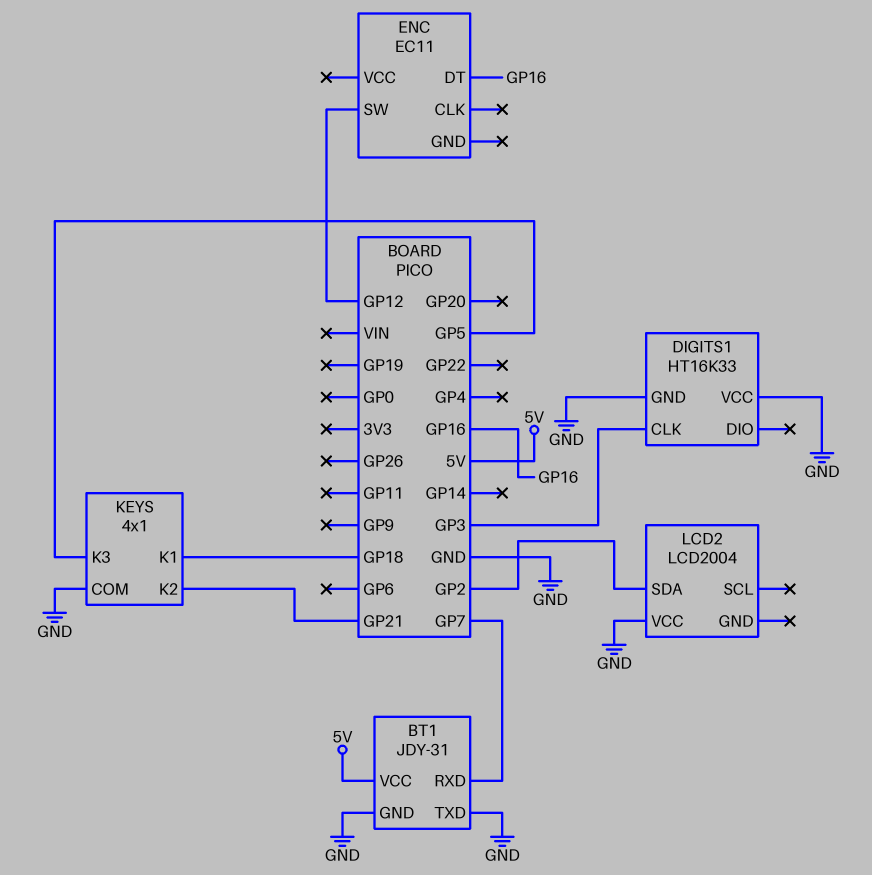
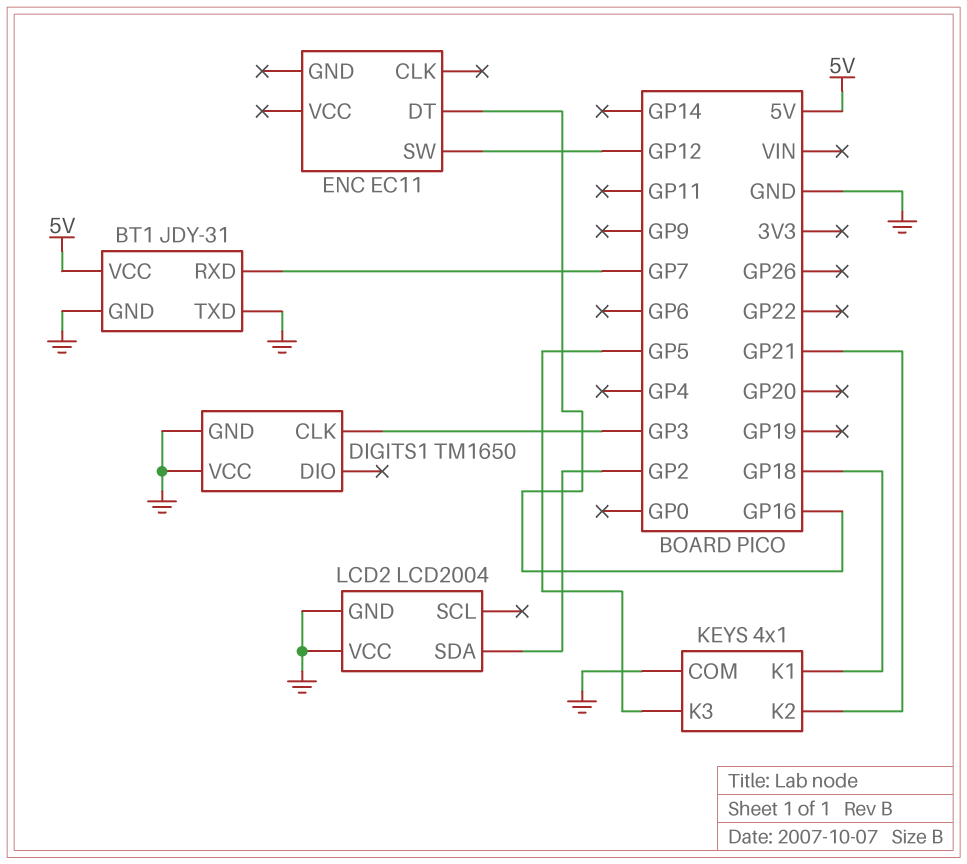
DIGITS1: HT16K33 -> TM1650
LCD2 pin GND: none -> GND

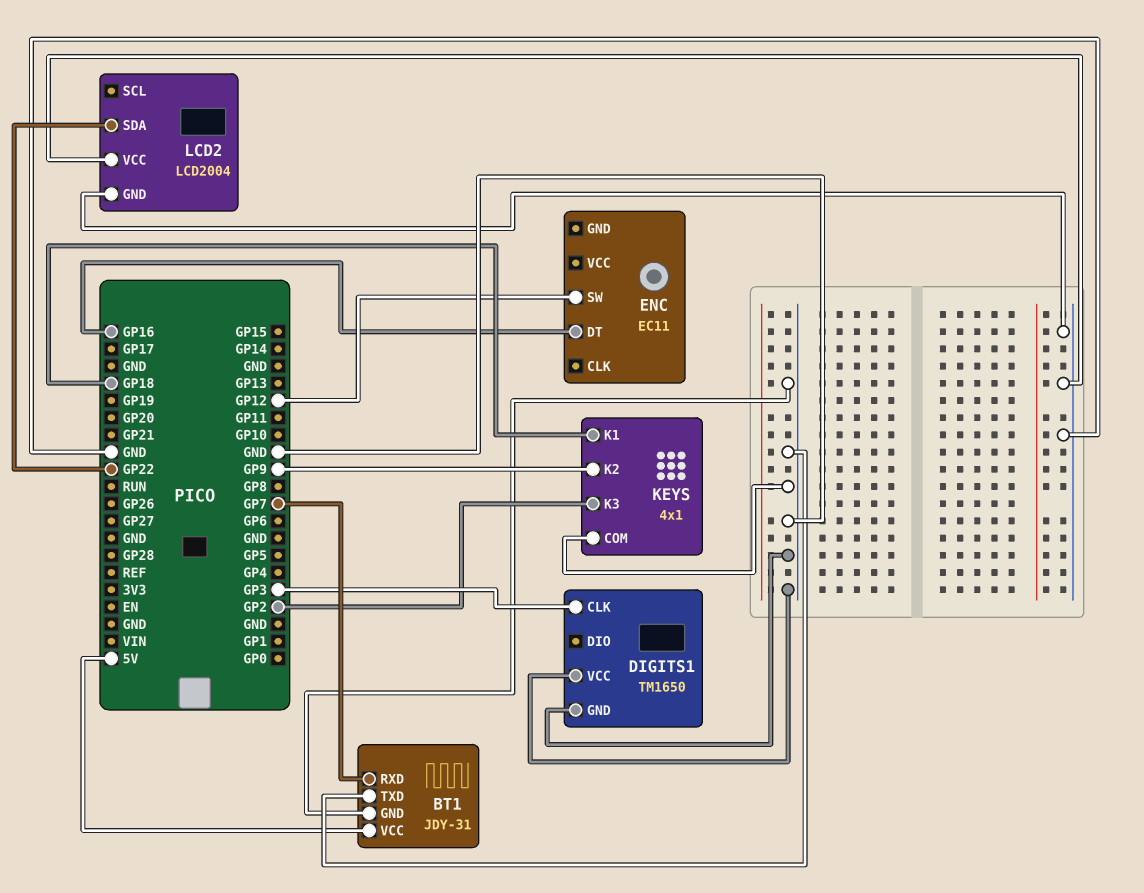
KEYS pin K2: GP21 -> GP9
KEYS pin K3: GP5 -> GP2
LCD2 pin SDA: GP2 -> GP22

